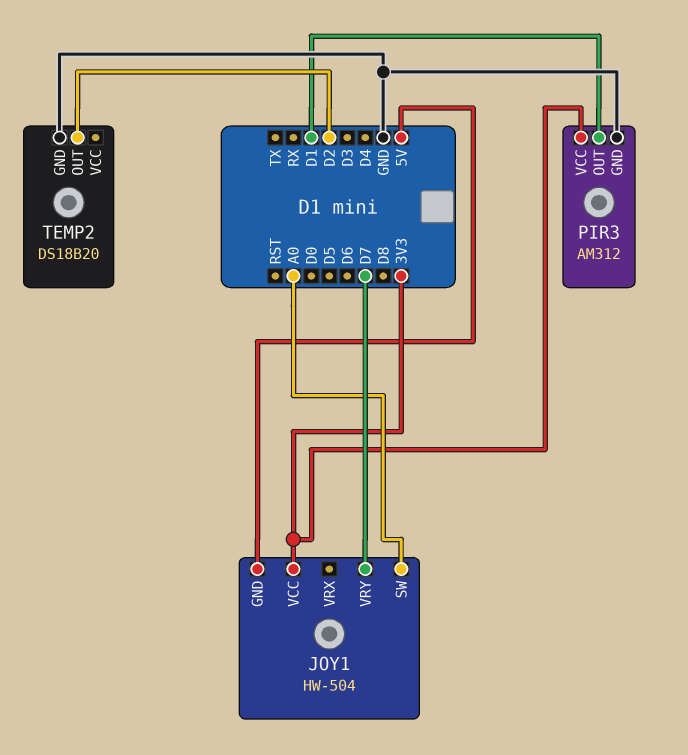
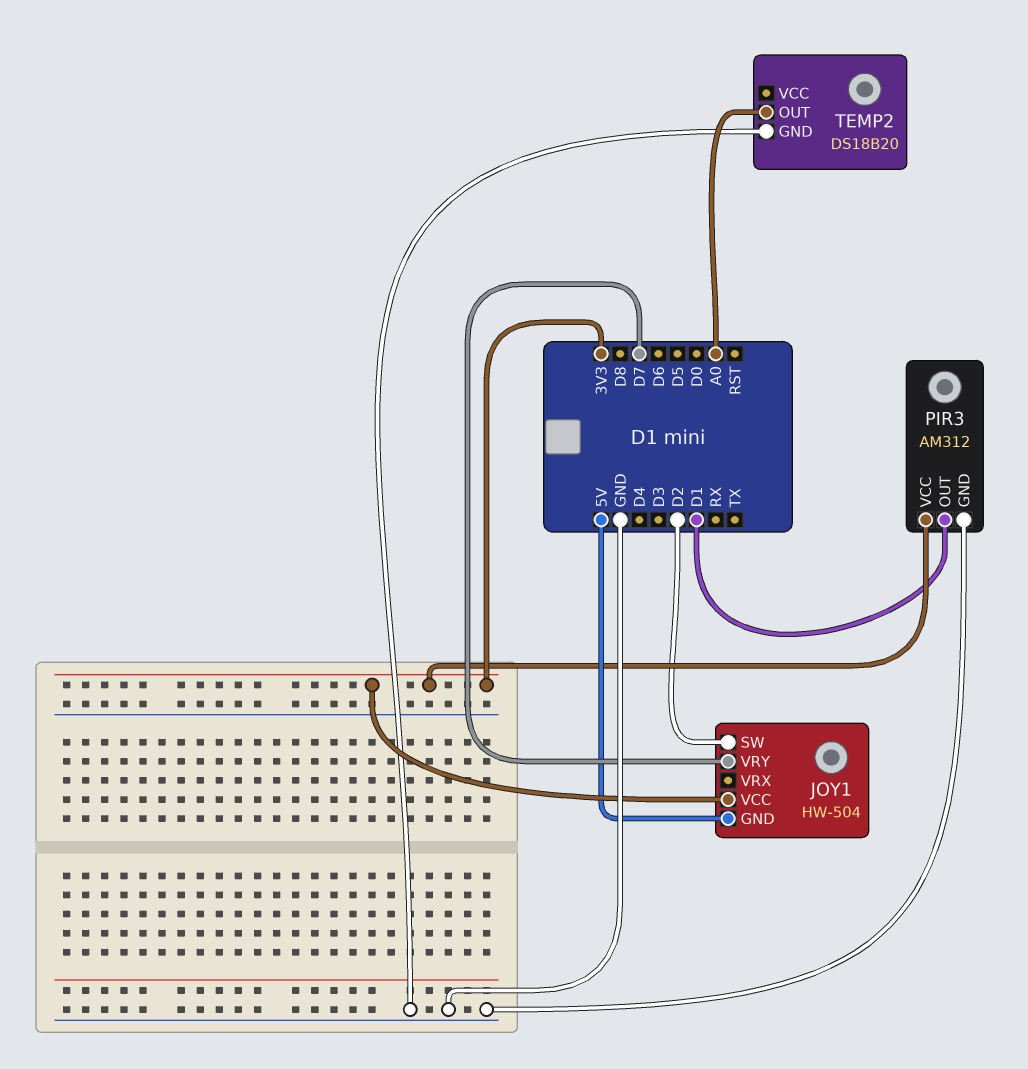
JOY1 pin SW: A0 -> D2
TEMP2 pin OUT: D2 -> A0

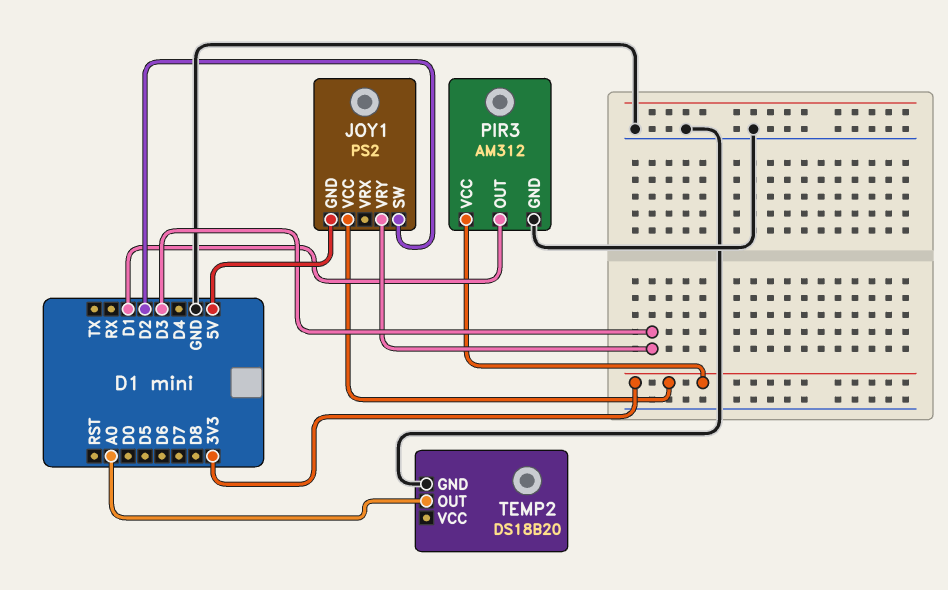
JOY1: HW-504 -> PS2
JOY1 pin VRY: D7 -> D3

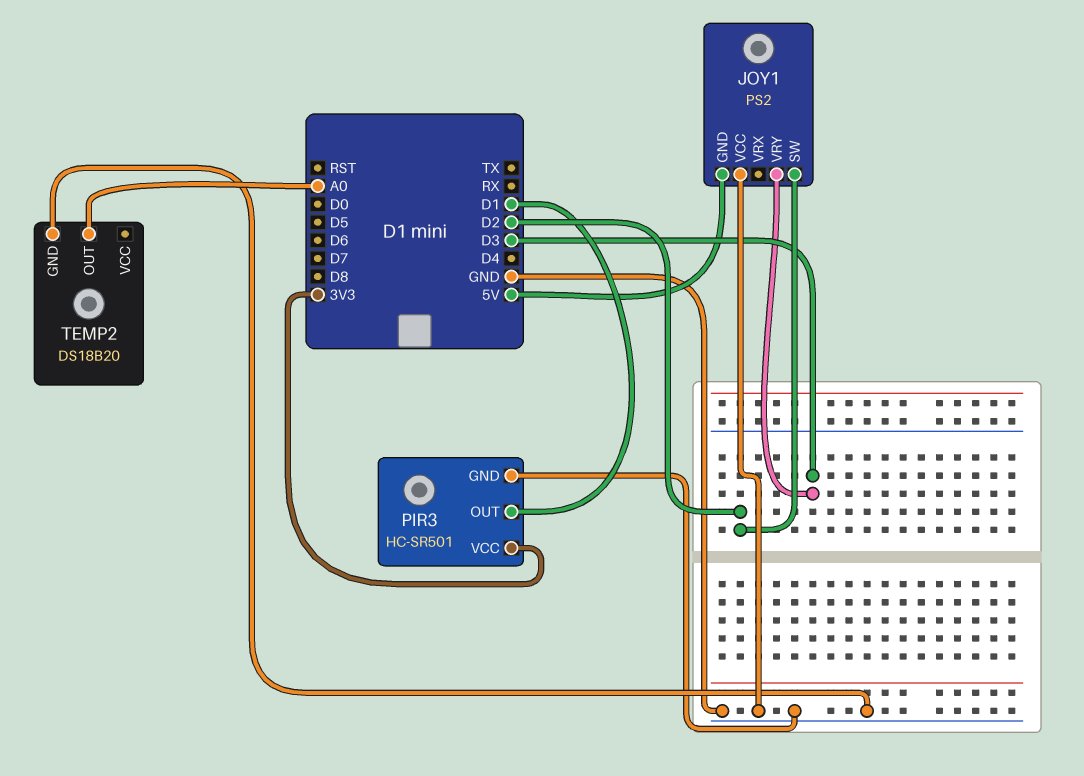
JOY1 pin VCC: 3V3 -> GND
PIR3: AM312 -> HC-SR501

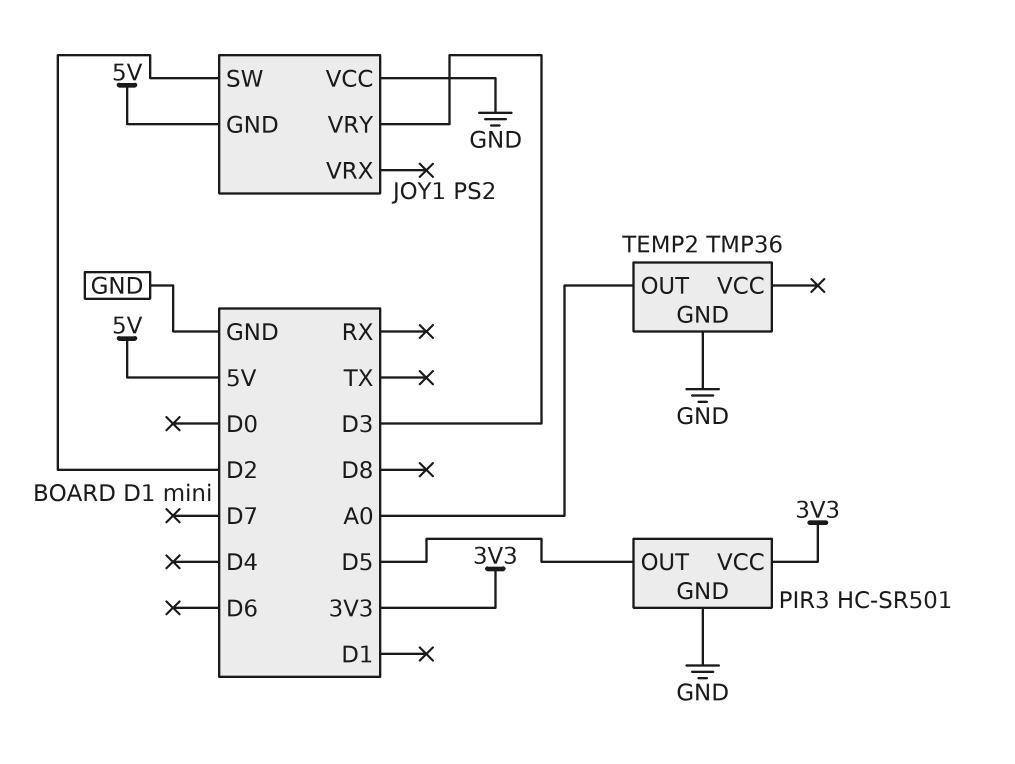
PIR3 pin OUT: D1 -> D5
TEMP2: DS18B20 -> TMP36

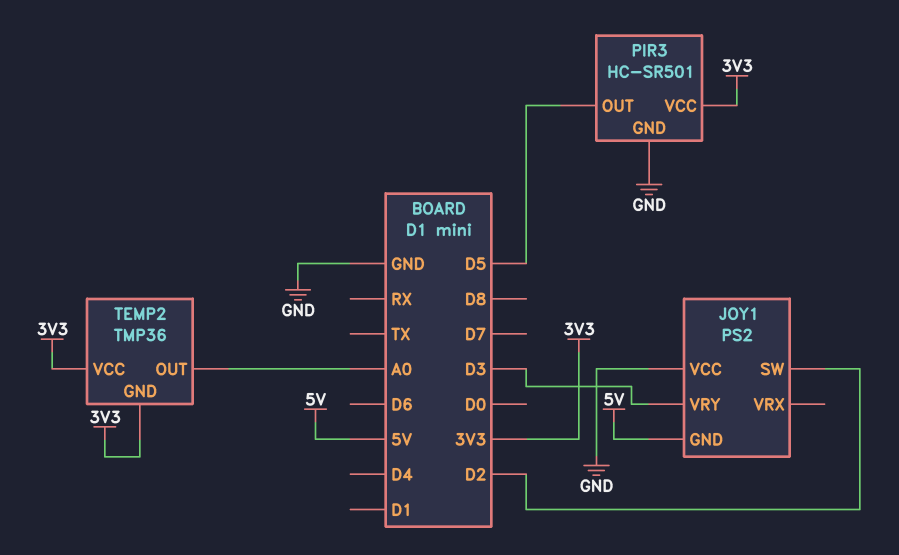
TEMP2 pin GND: GND -> 3V3
TEMP2 pin VCC: none -> 3V3

